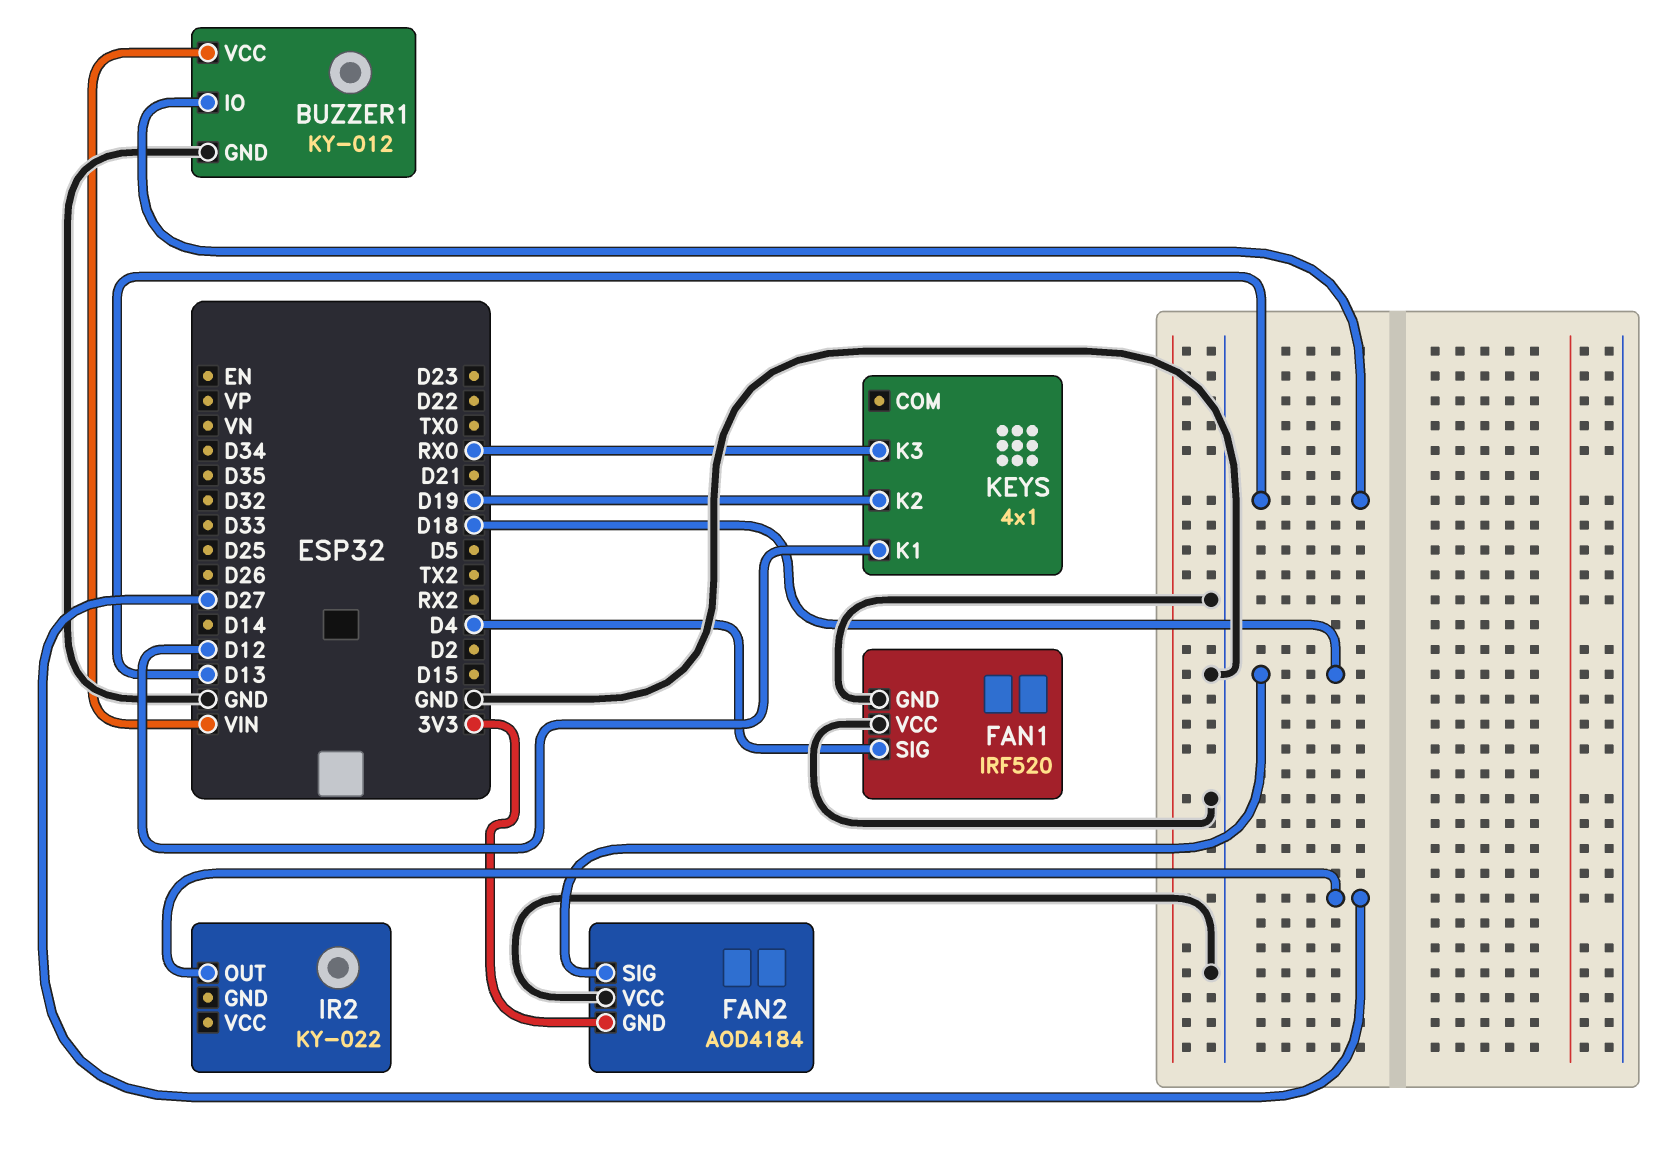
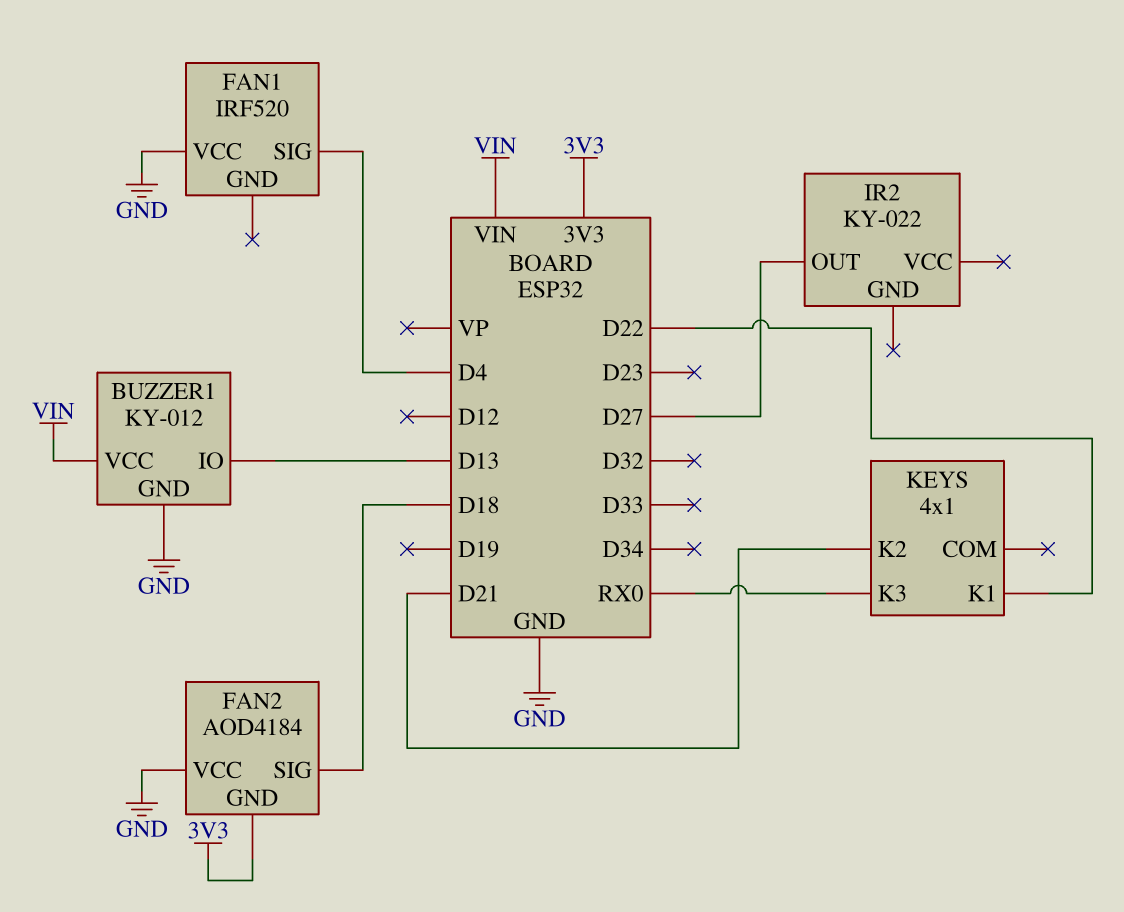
FAN1 pin GND: GND -> none
KEYS pin K1: D12 -> D22
KEYS pin K2: D19 -> D21

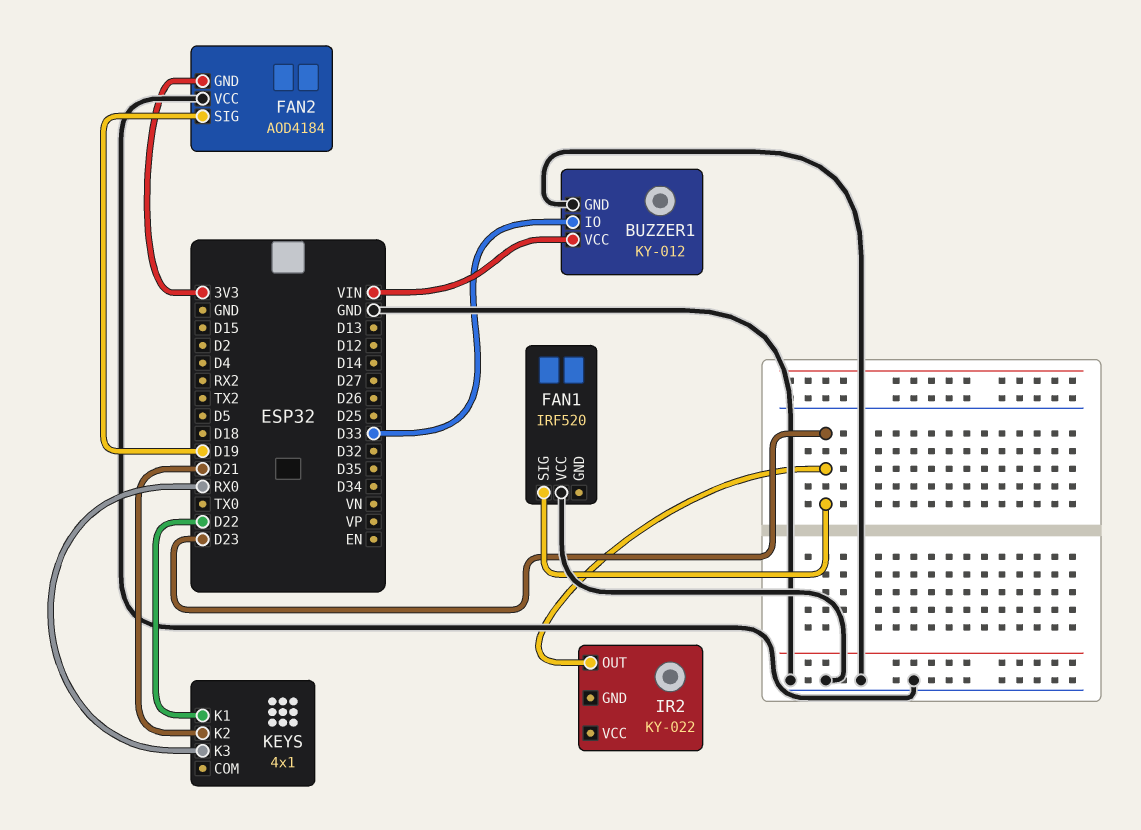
BUZZER1 pin IO: D13 -> D33
FAN1 pin SIG: D4 -> D23
FAN2 pin SIG: D18 -> D19
IR2 pin OUT: D27 -> D23

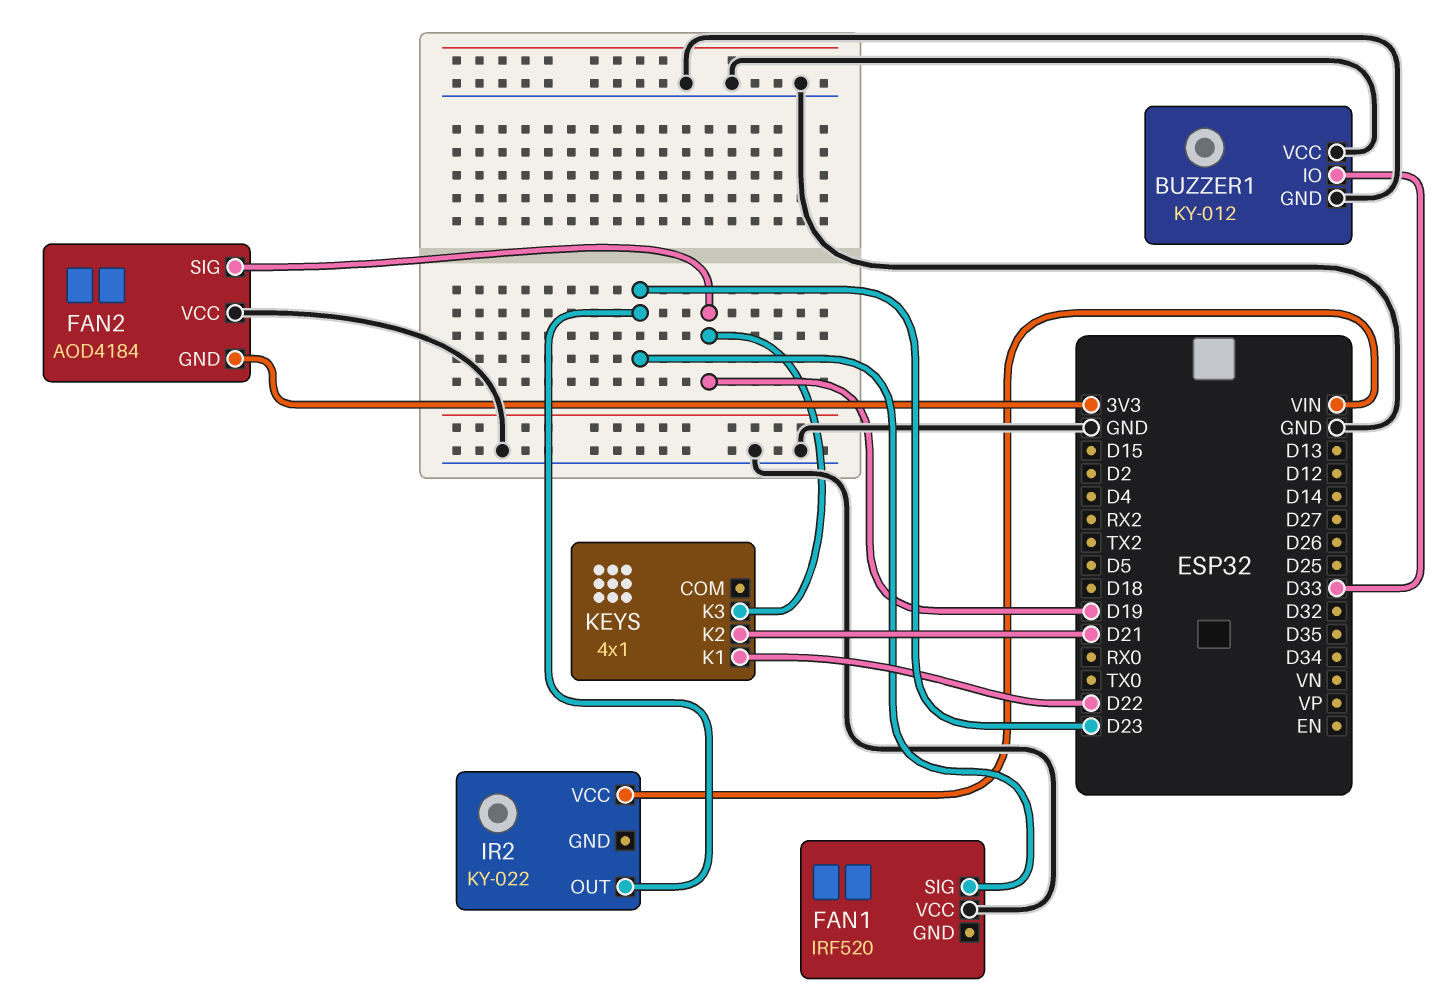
BUZZER1 pin VCC: VIN -> GND
IR2 pin VCC: none -> VIN
KEYS pin K3: RX0 -> D19

